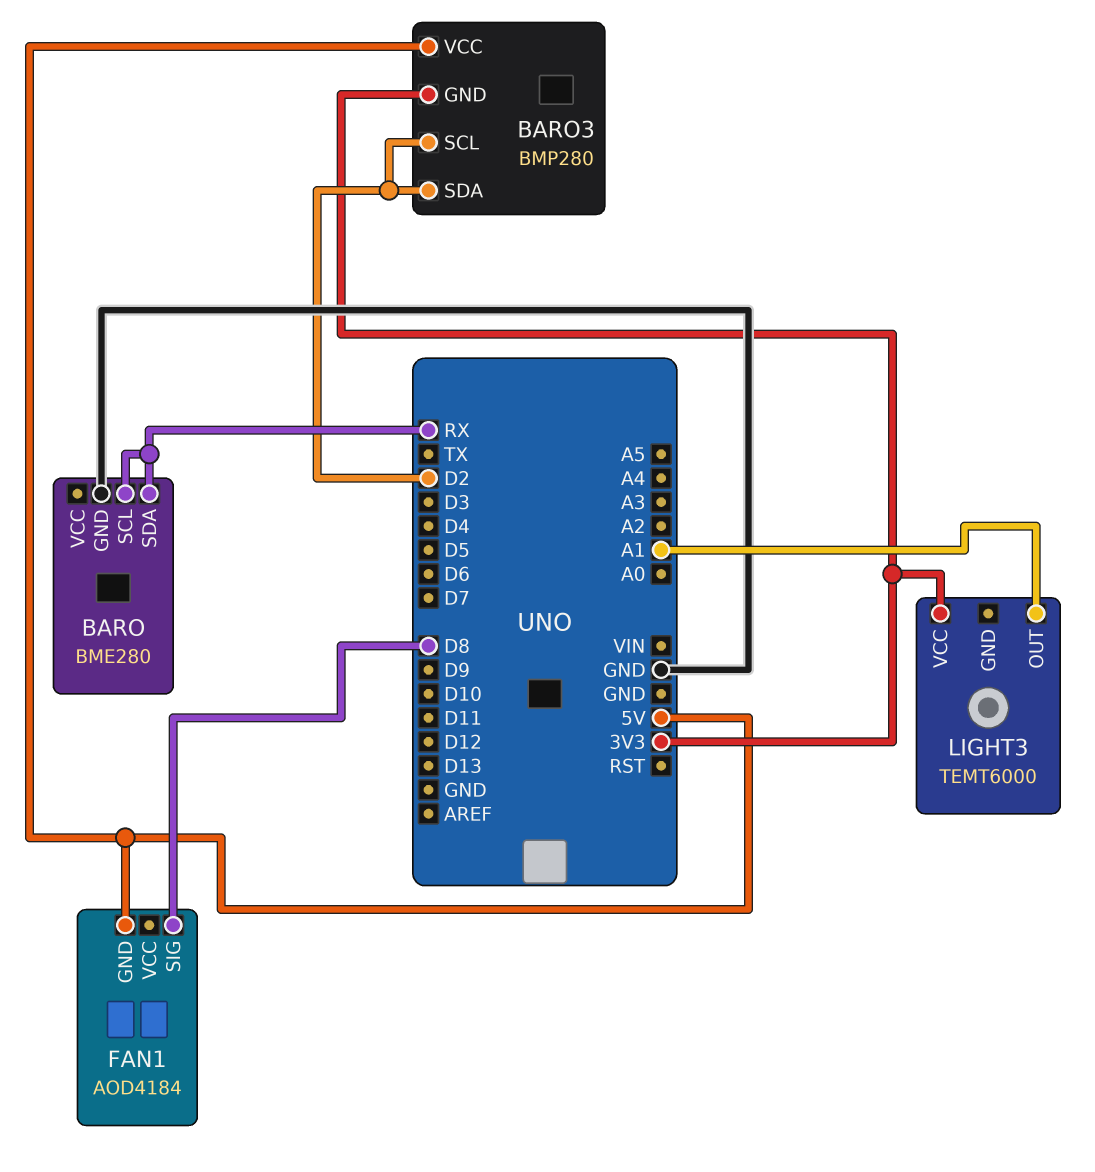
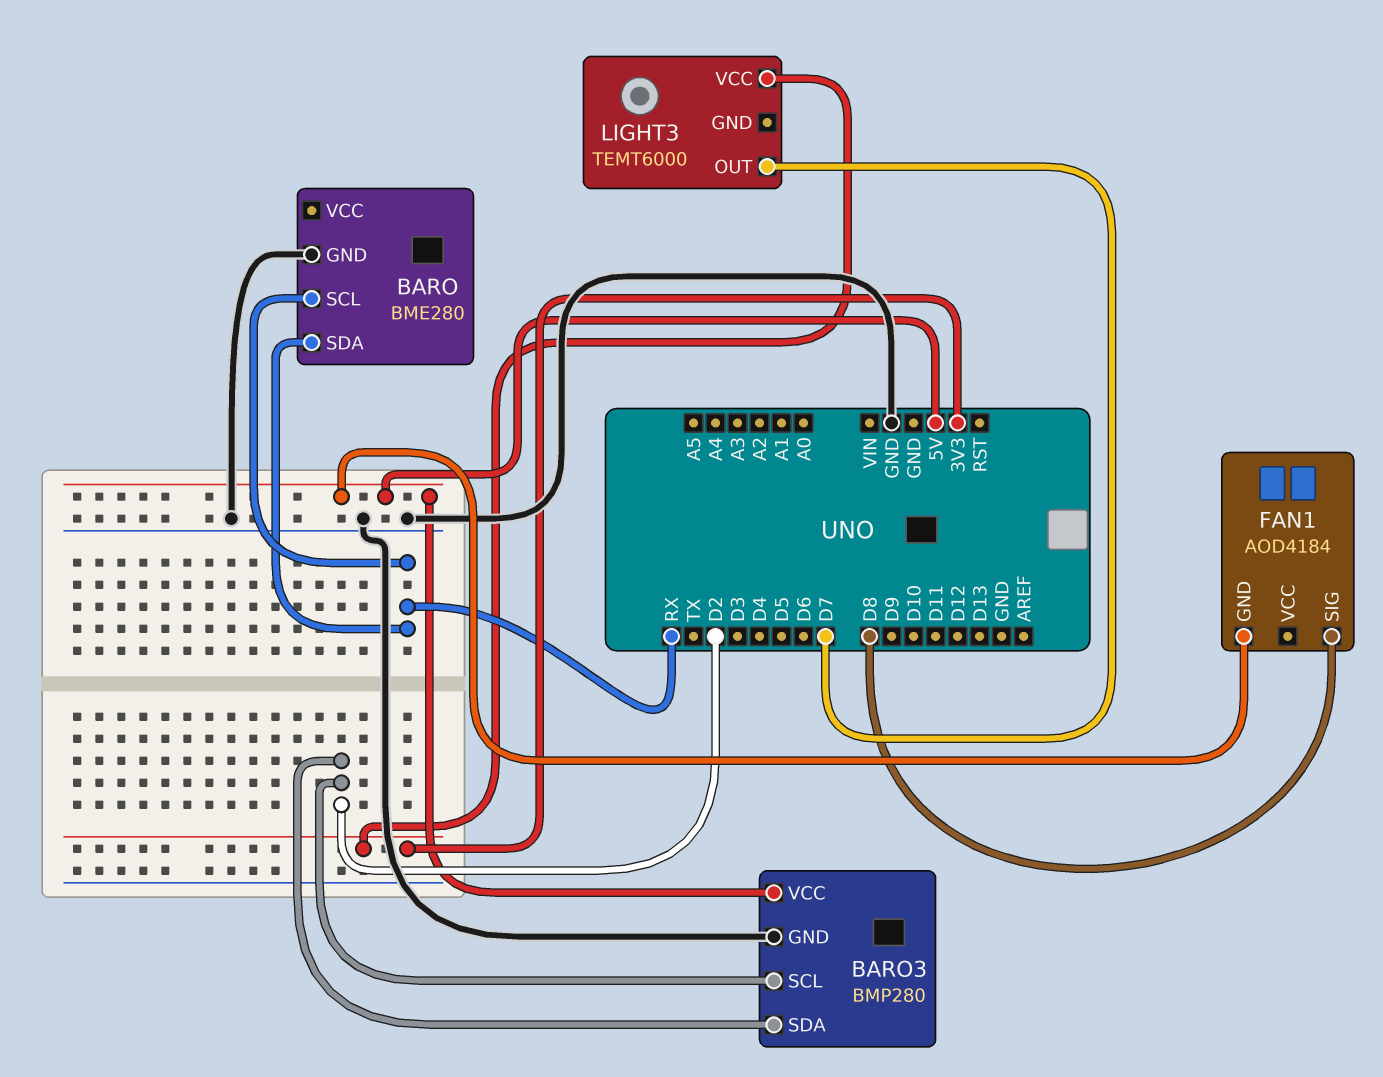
BARO3 pin GND: 3V3 -> GND
LIGHT3 pin OUT: A1 -> D7

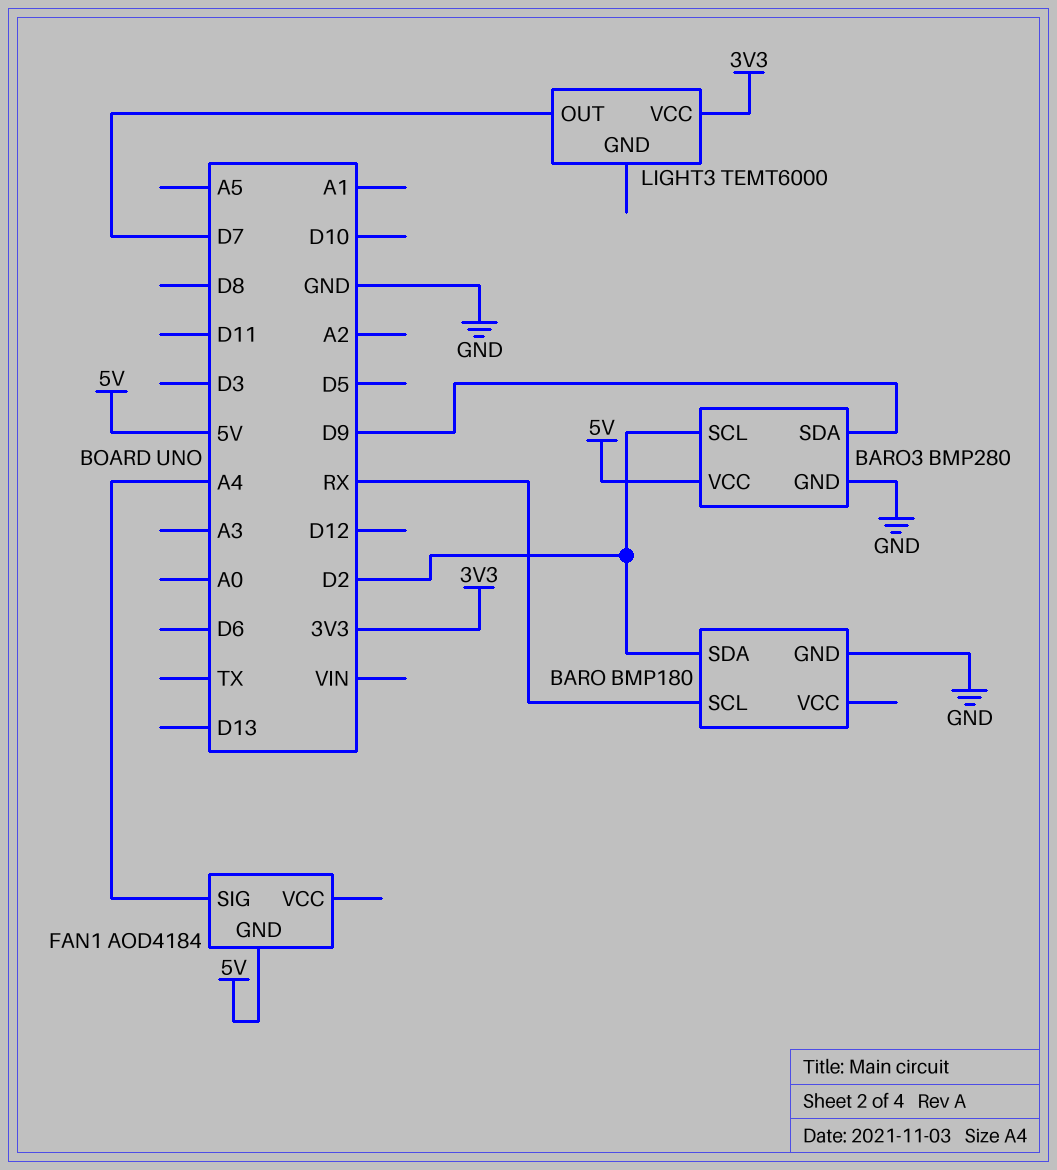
BARO: BME280 -> BMP180
BARO pin SDA: RX -> D2
BARO3 pin SDA: D2 -> D9
FAN1 pin SIG: D8 -> A4

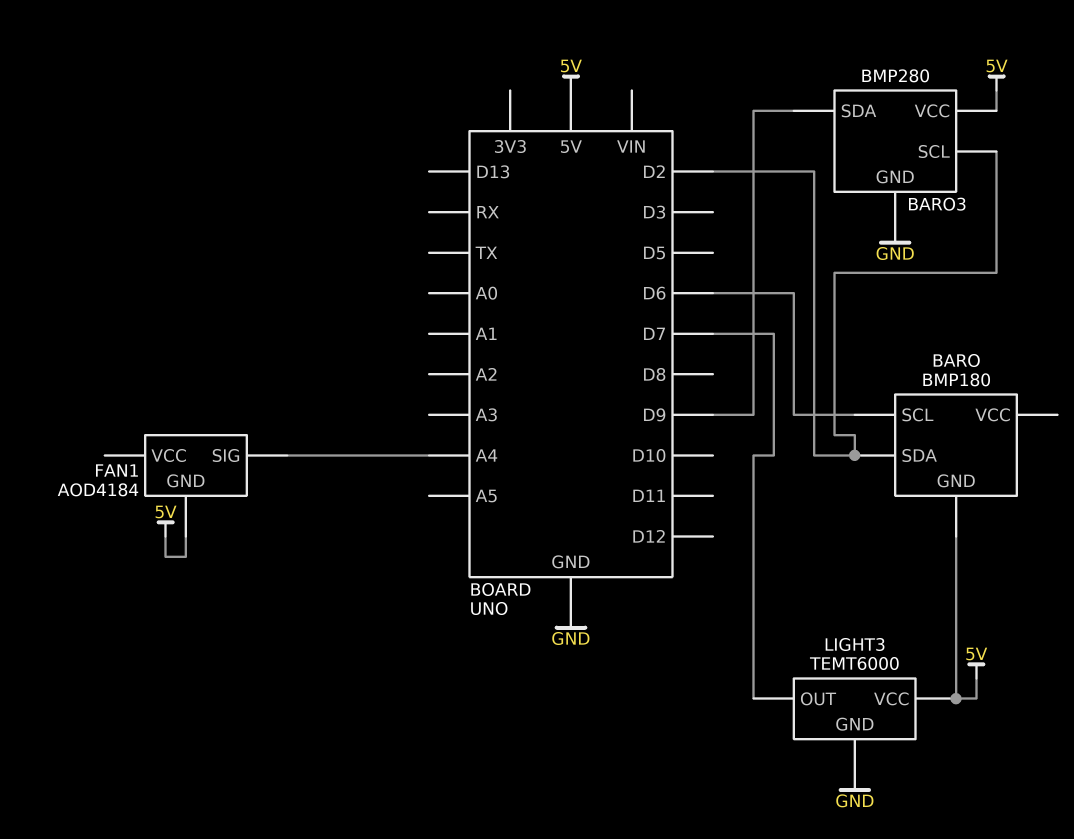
BARO pin GND: GND -> 5V
BARO pin SCL: RX -> D6
LIGHT3 pin GND: none -> GND
LIGHT3 pin VCC: 3V3 -> 5V

